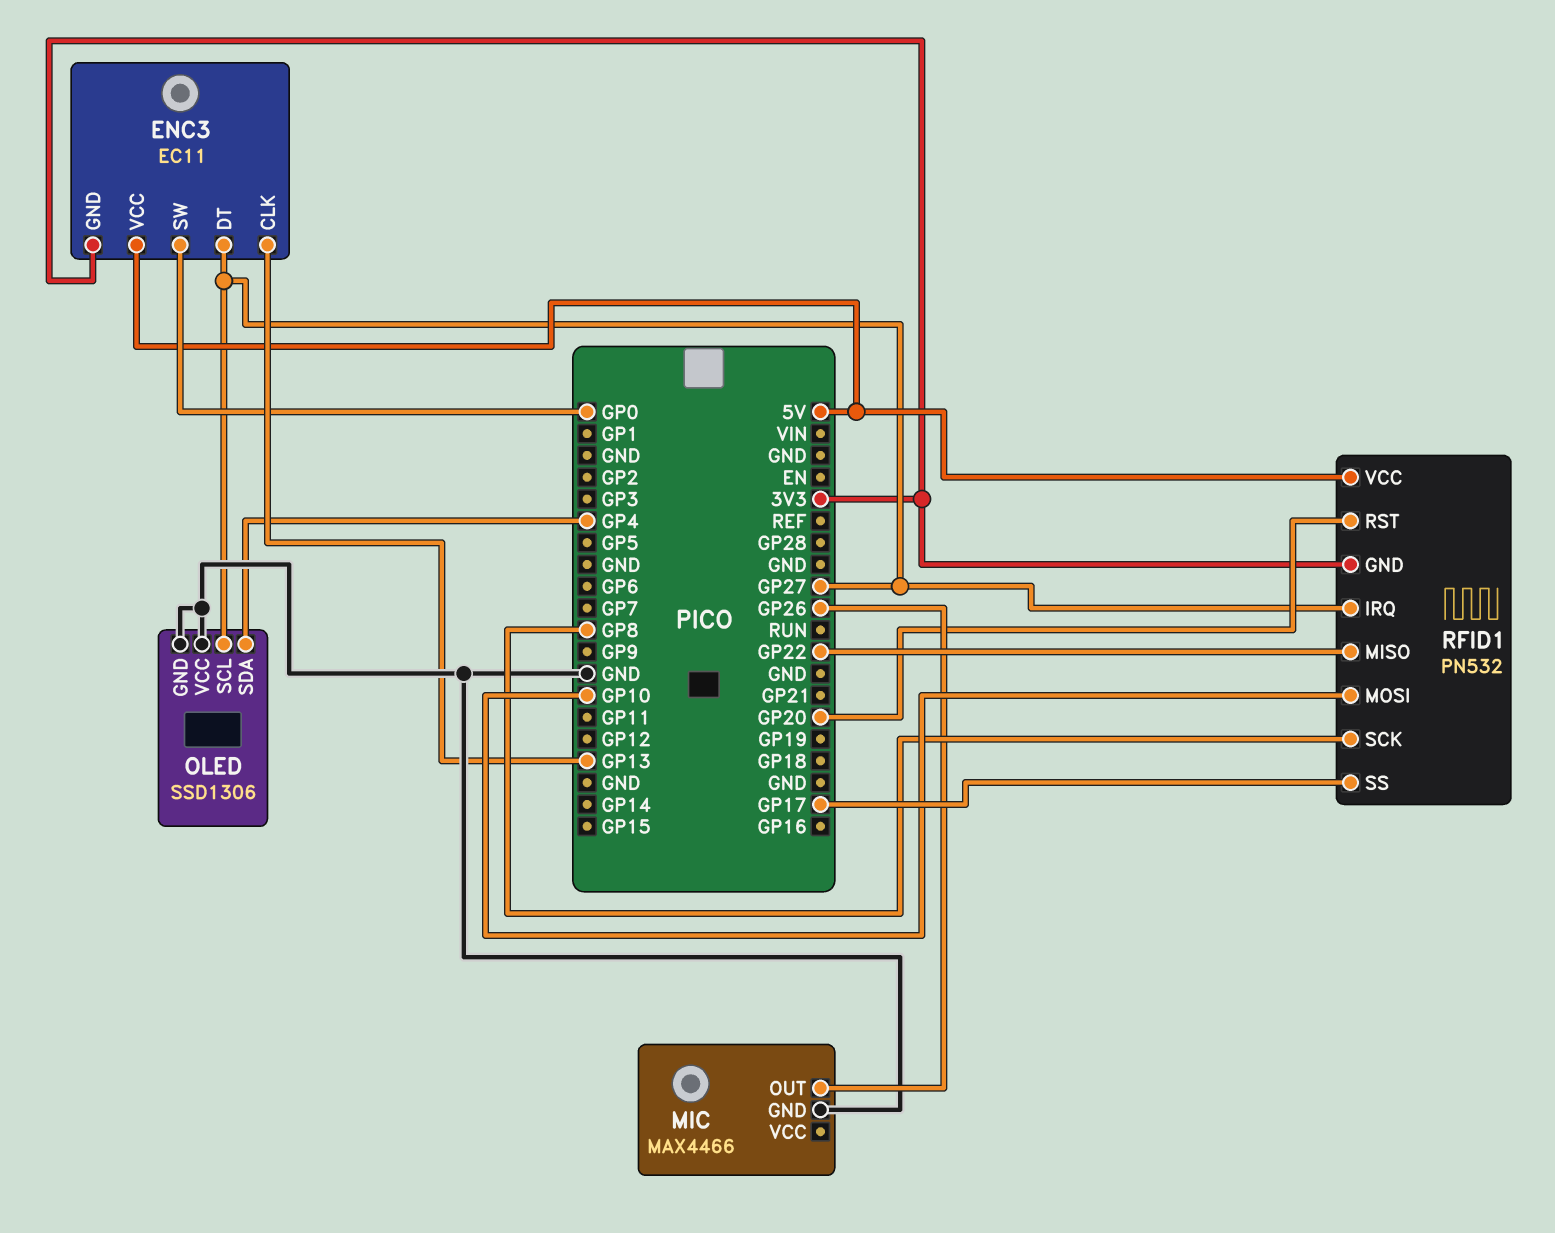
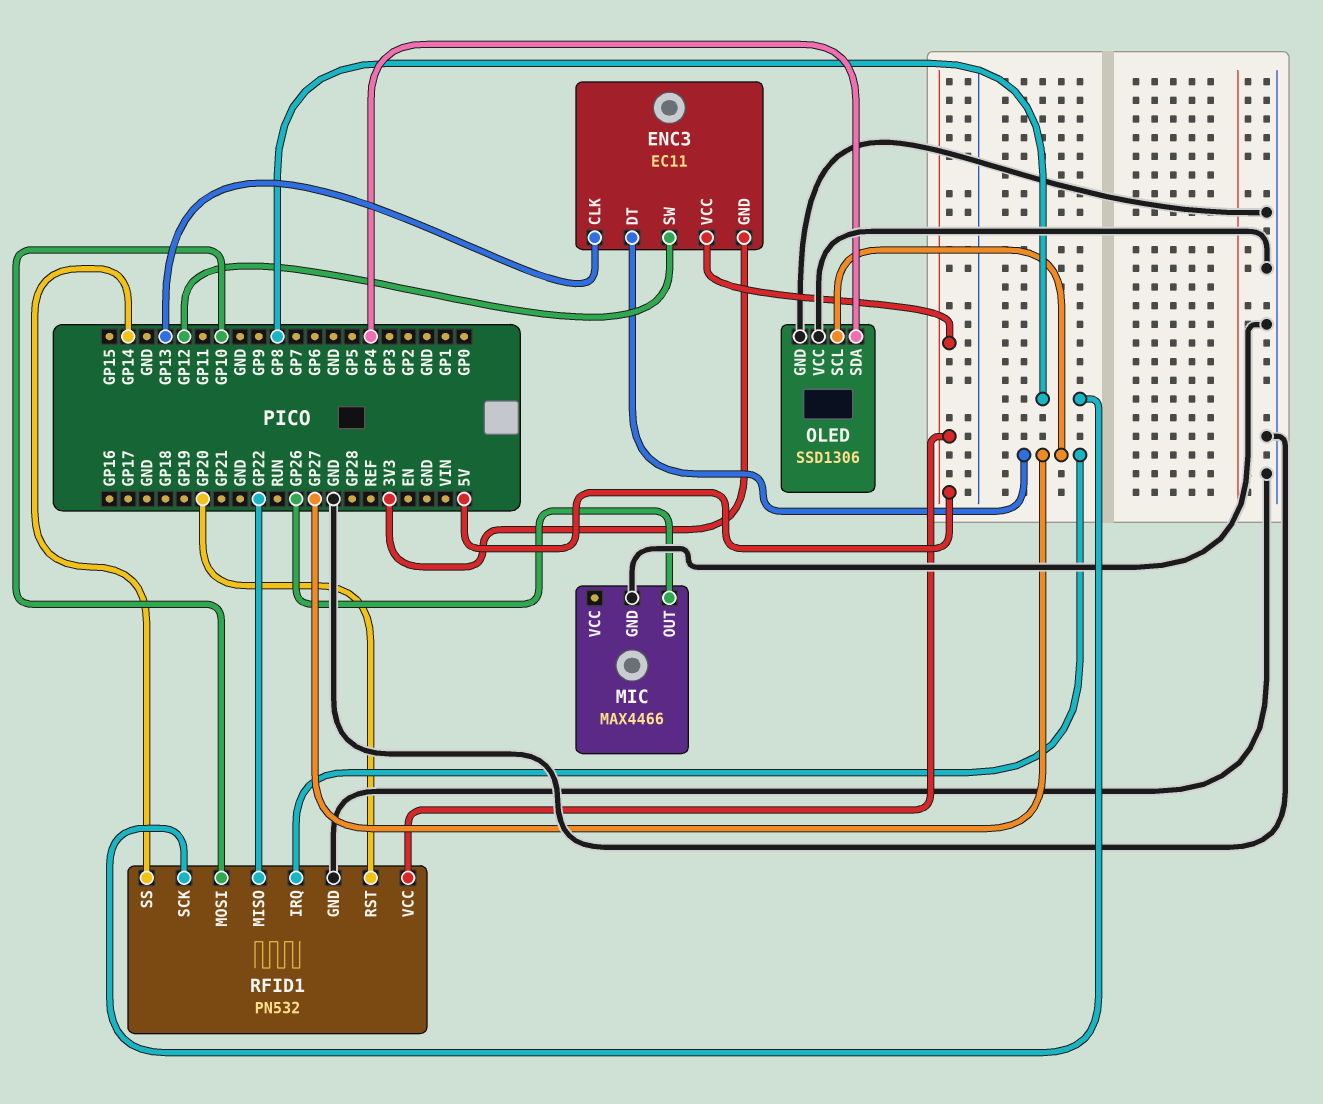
ENC3 pin SW: GP0 -> GP12
RFID1 pin GND: 3V3 -> GND
RFID1 pin SS: GP17 -> GP14

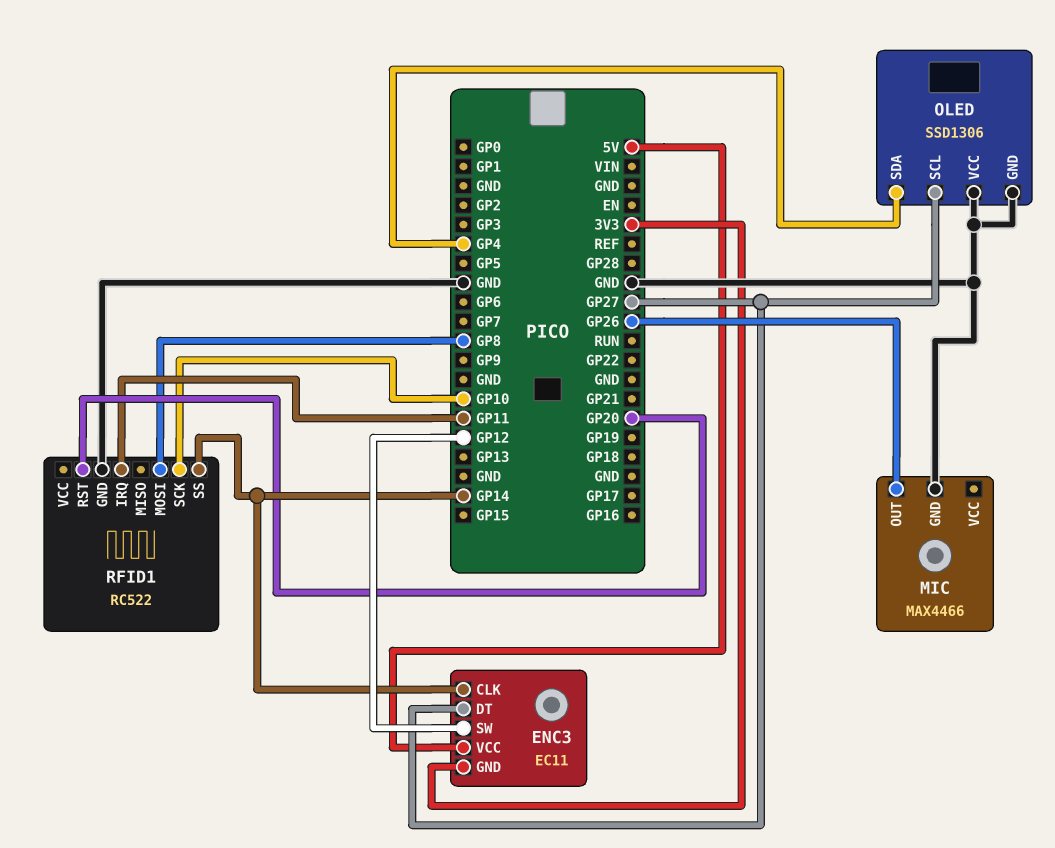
ENC3 pin CLK: GP13 -> GP14
RFID1: PN532 -> RC522
RFID1 pin IRQ: GP27 -> GP11
RFID1 pin MISO: GP22 -> none
RFID1 pin MOSI: GP10 -> GP8
RFID1 pin SCK: GP8 -> GP10
RFID1 pin VCC: 5V -> none

